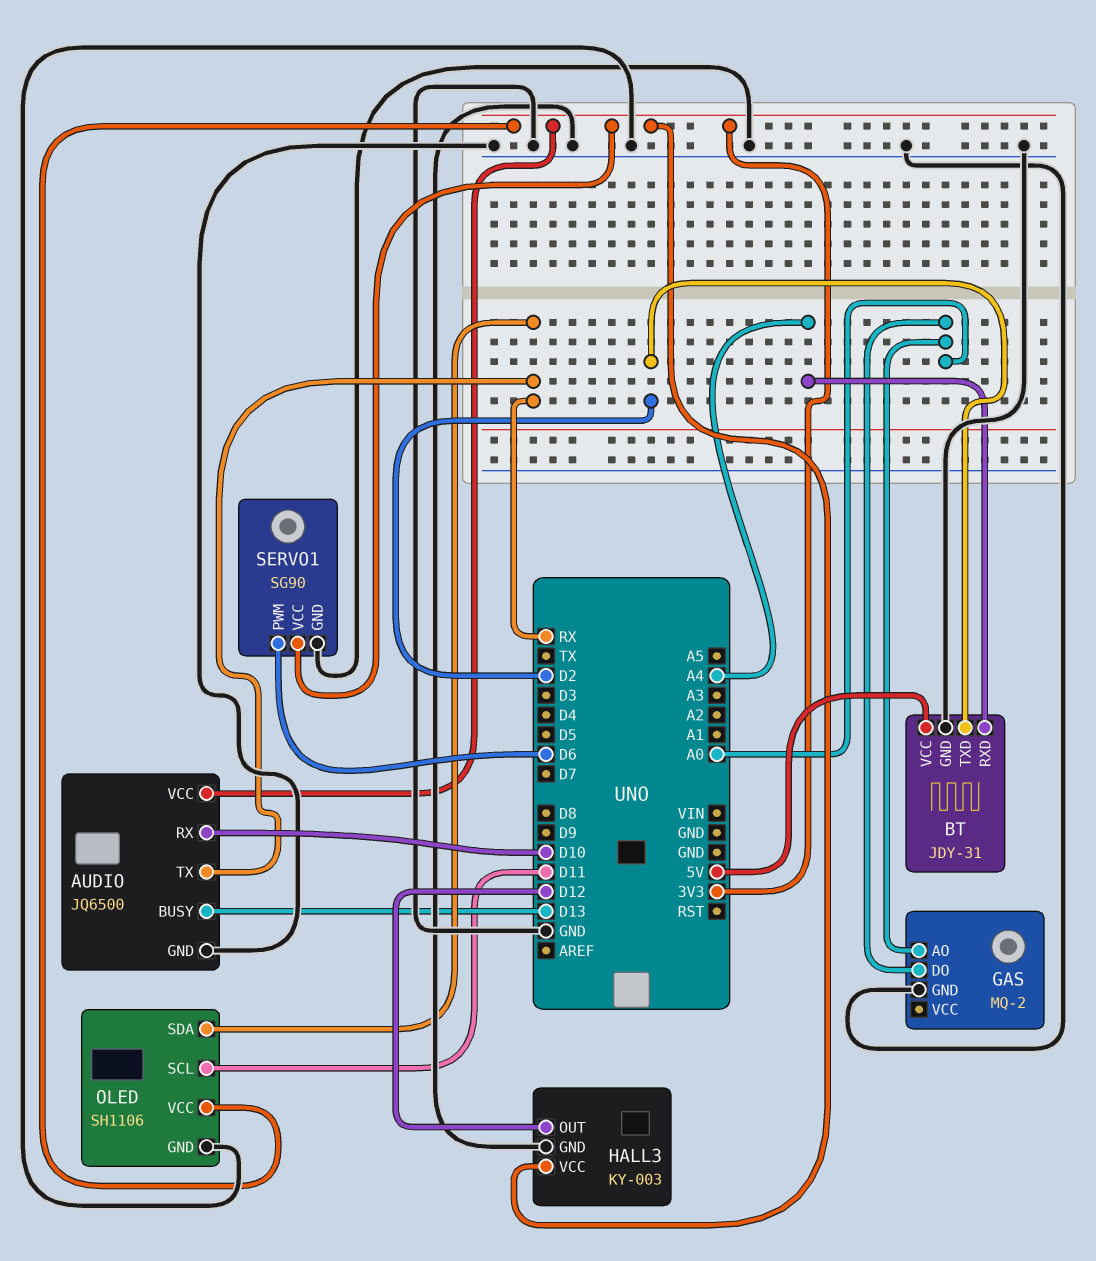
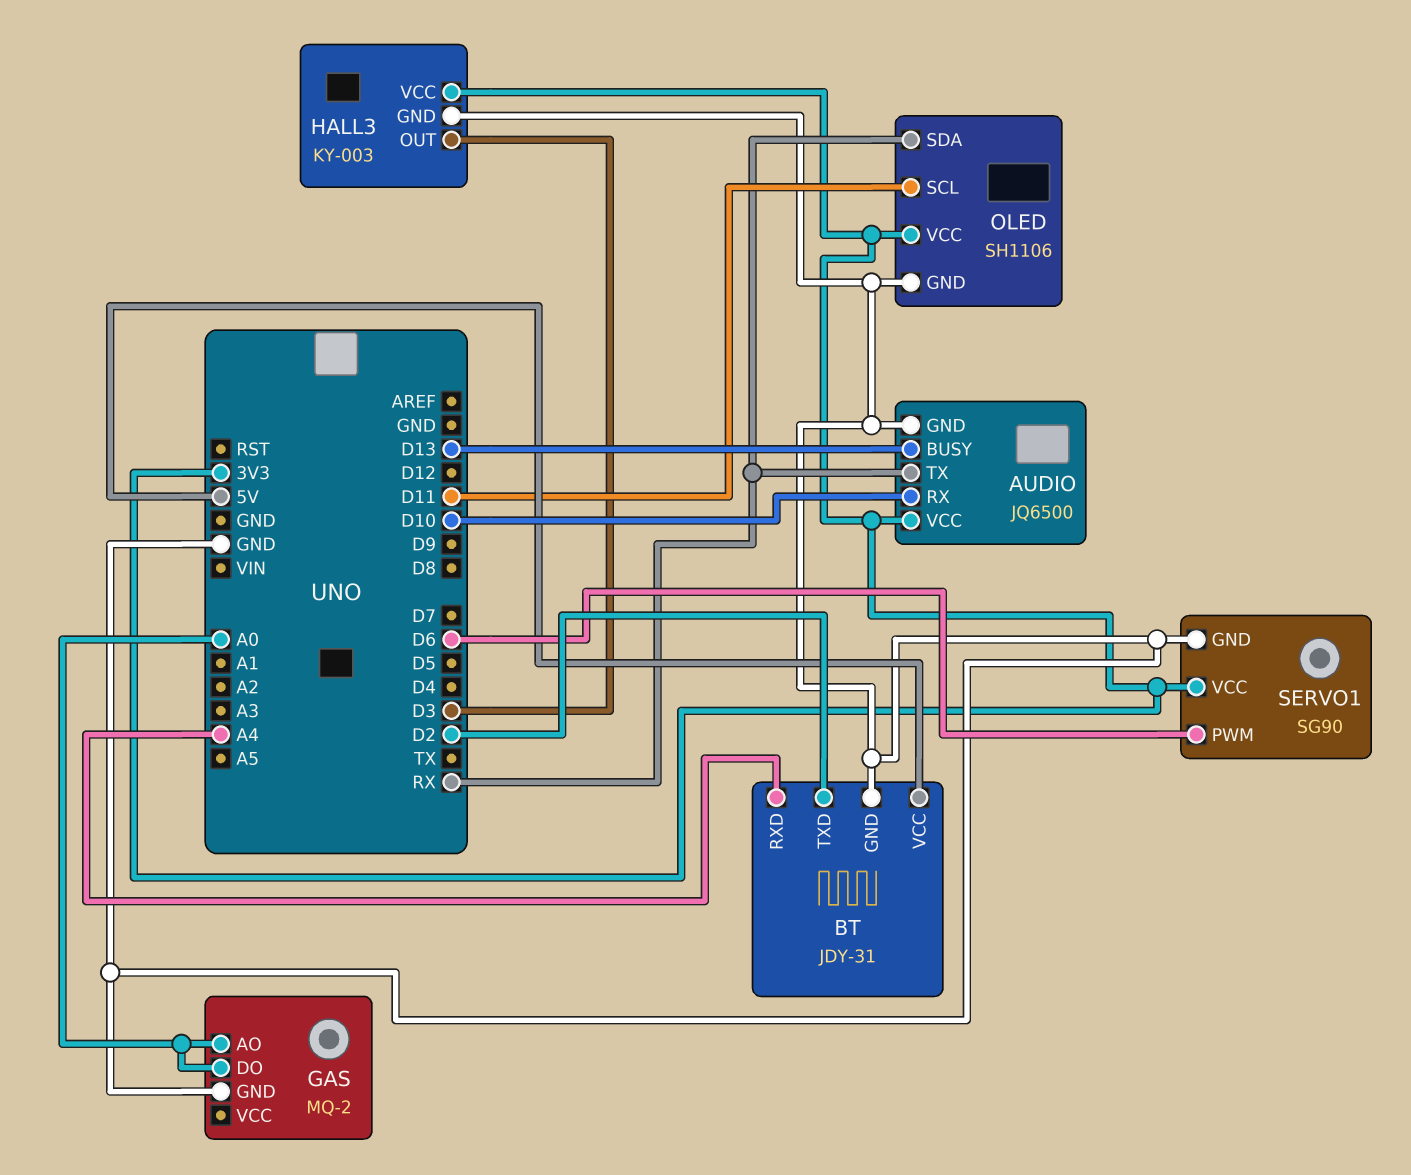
HALL3 pin OUT: D12 -> D3

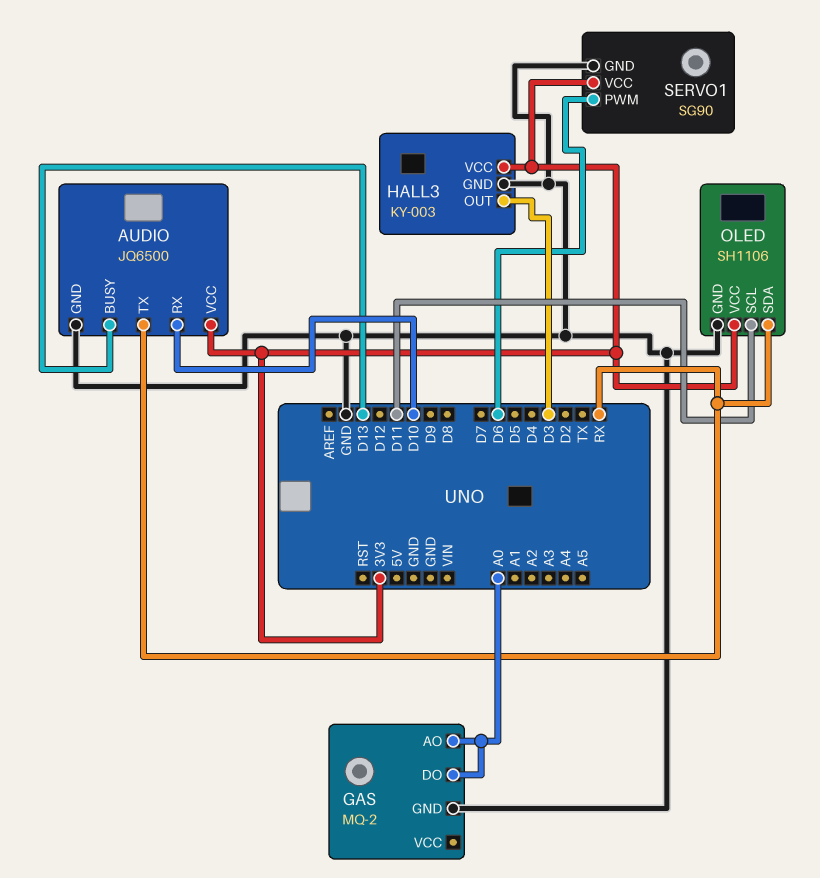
BT: JDY-31 -> none
BT pin GND: GND -> none
BT pin RXD: A4 -> none
BT pin TXD: D2 -> none
BT pin VCC: 5V -> none

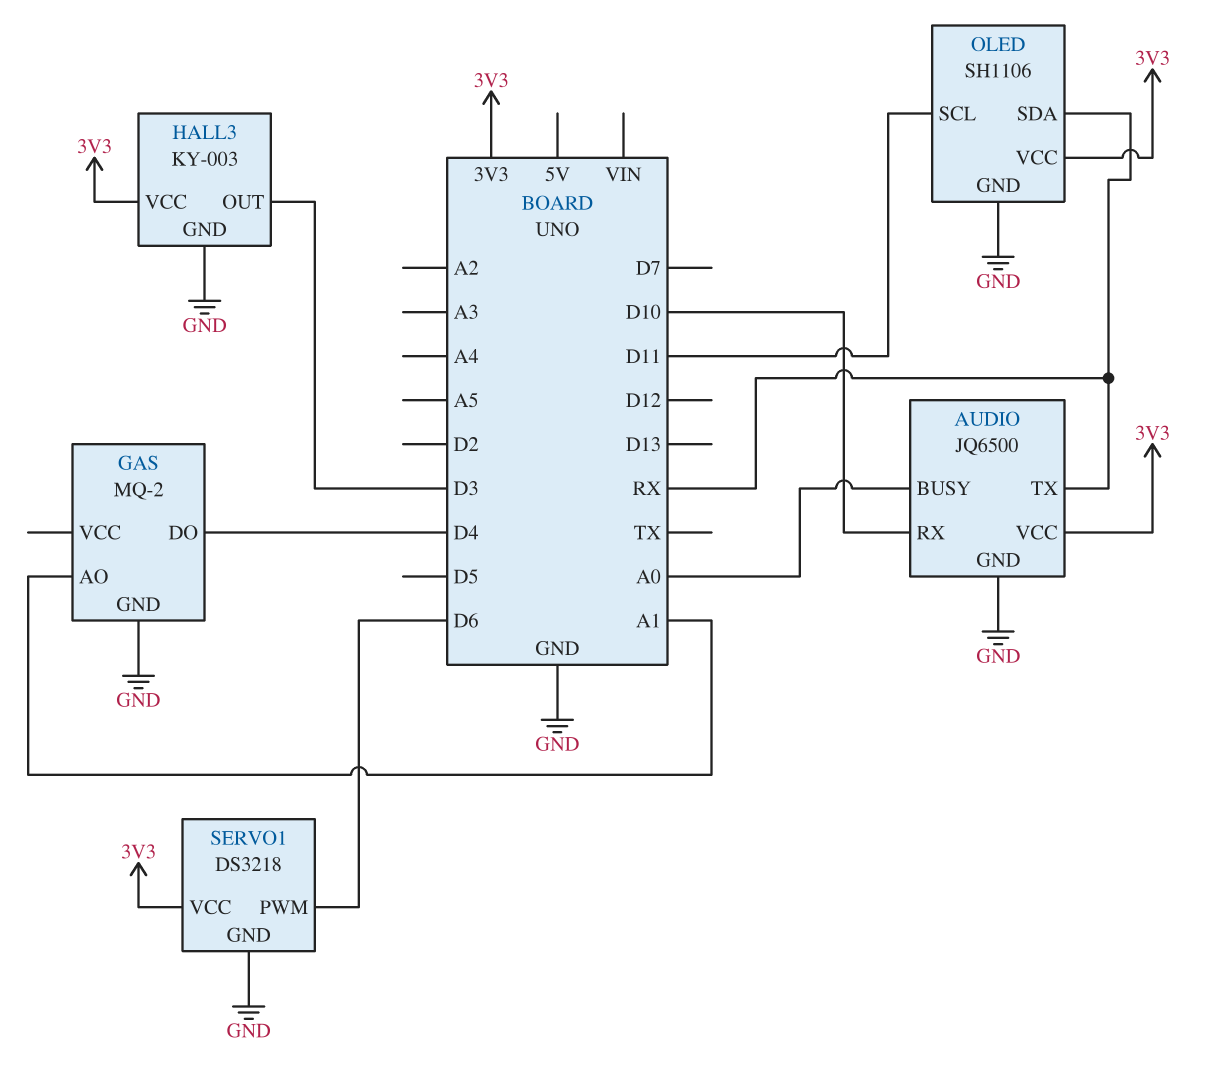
AUDIO pin BUSY: D13 -> A0
GAS pin AO: A0 -> A1
GAS pin DO: A0 -> D4
SERVO1: SG90 -> DS3218

